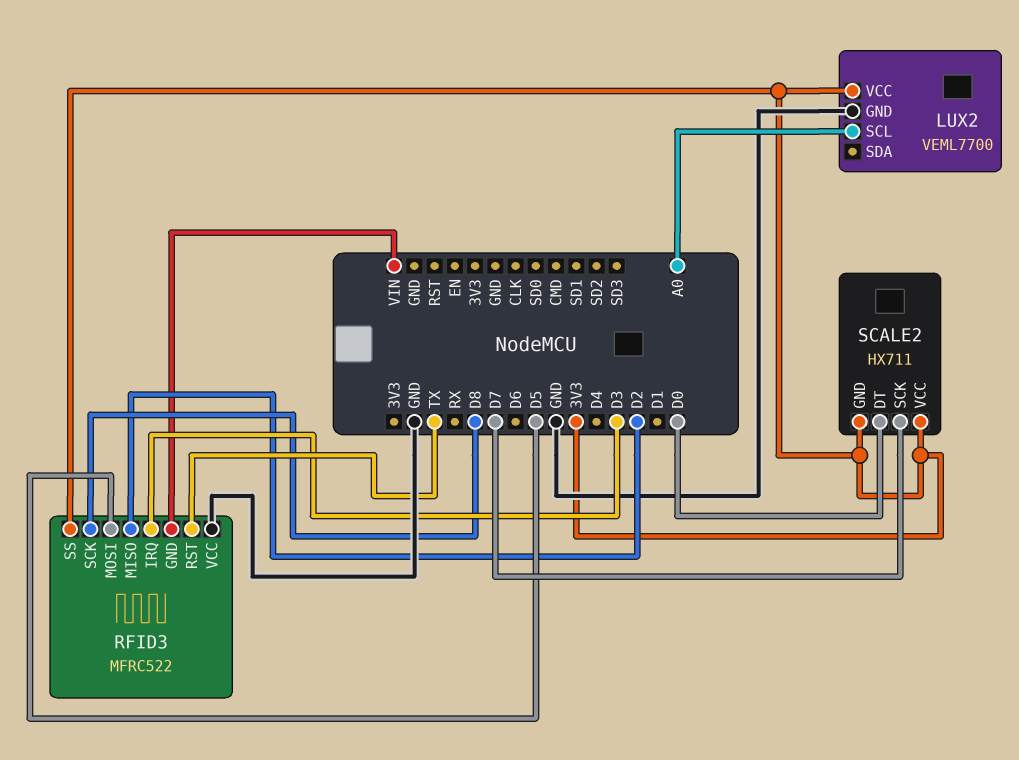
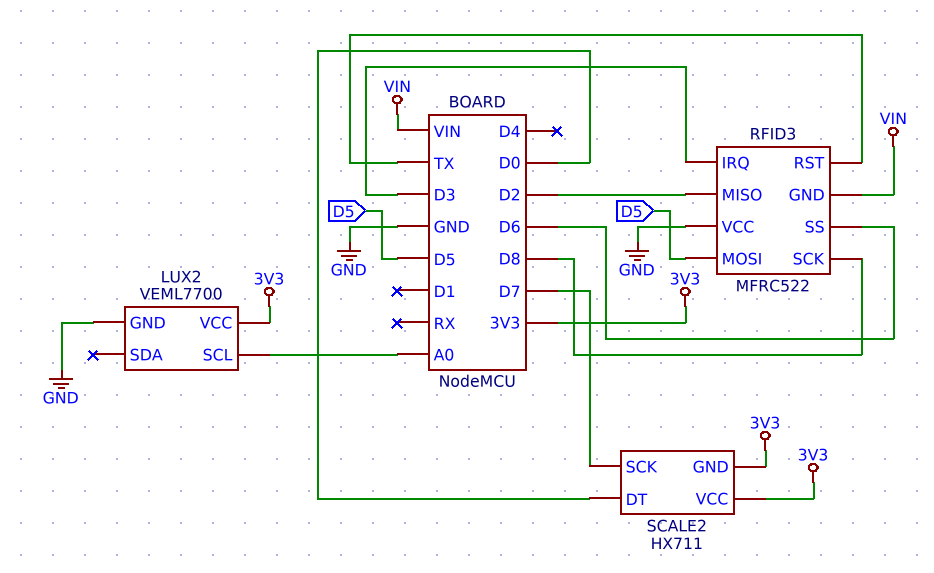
RFID3 pin SS: 3V3 -> D6

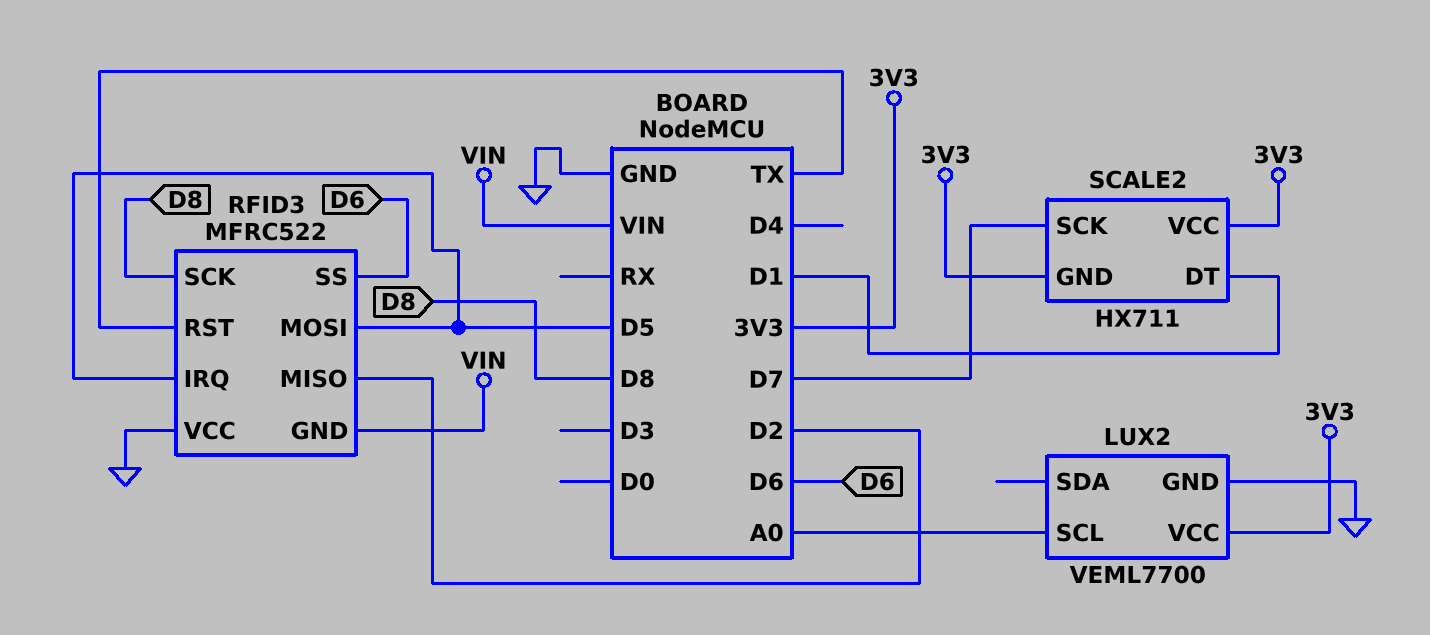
RFID3 pin IRQ: D3 -> D5
SCALE2 pin DT: D0 -> D1

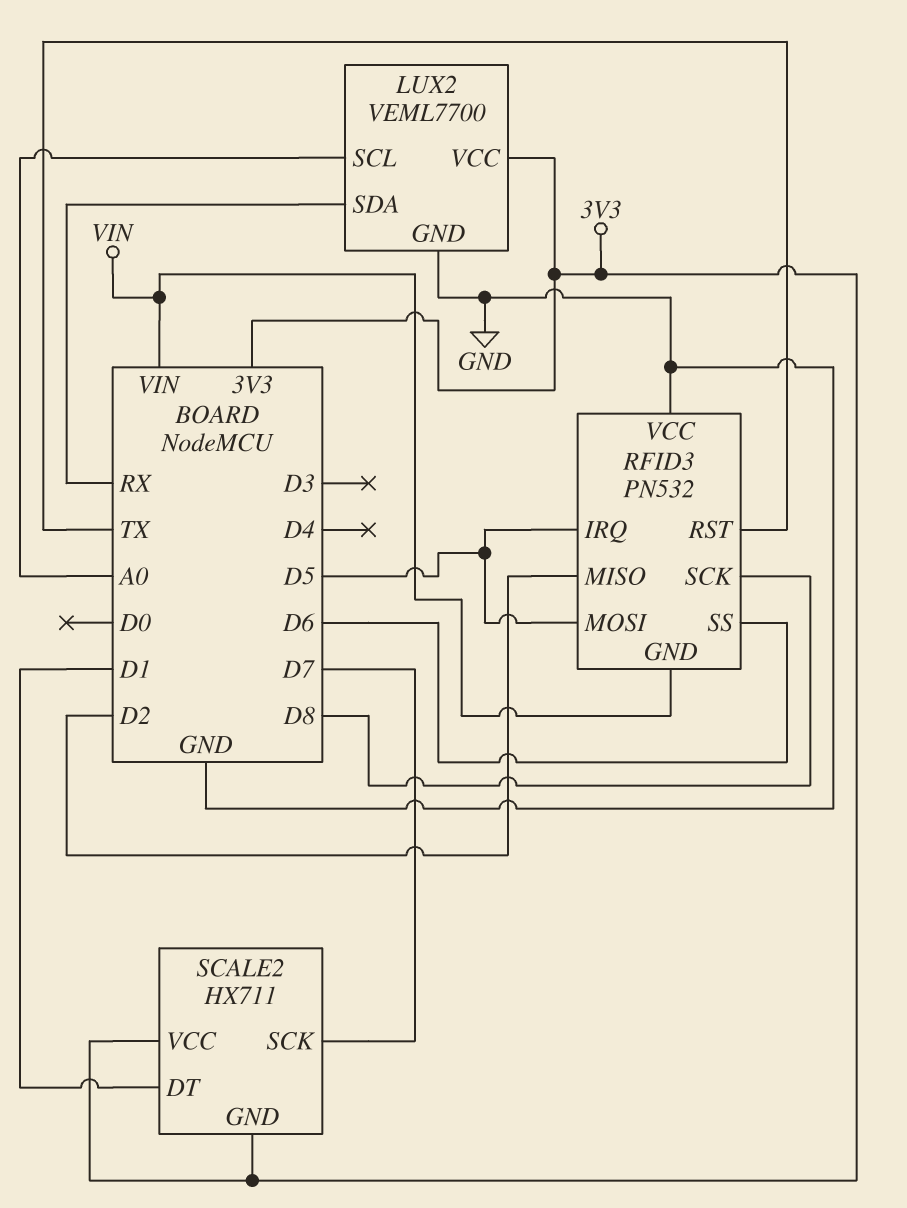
LUX2 pin SDA: none -> RX
RFID3: MFRC522 -> PN532

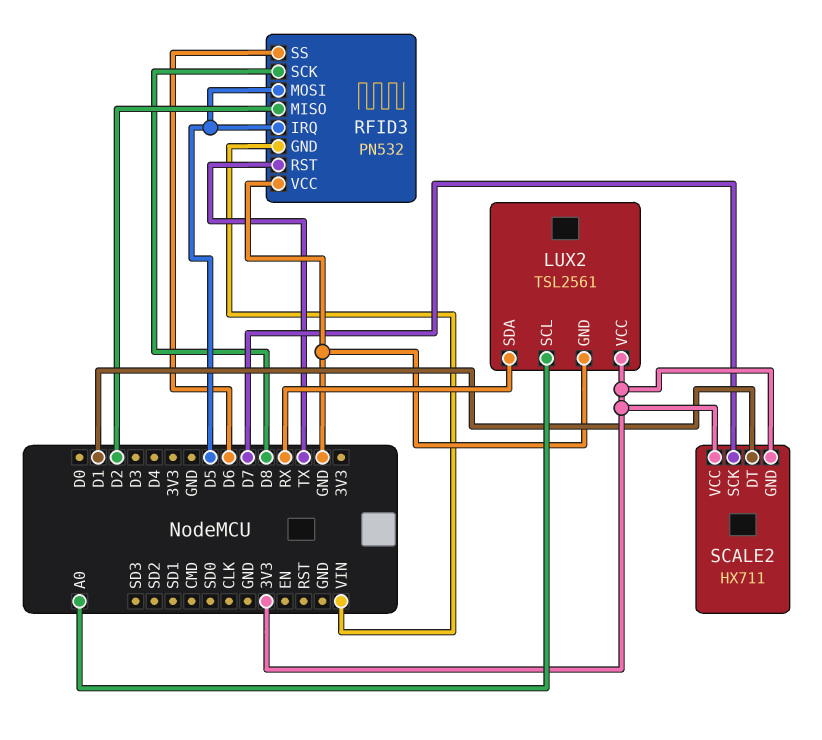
LUX2: VEML7700 -> TSL2561

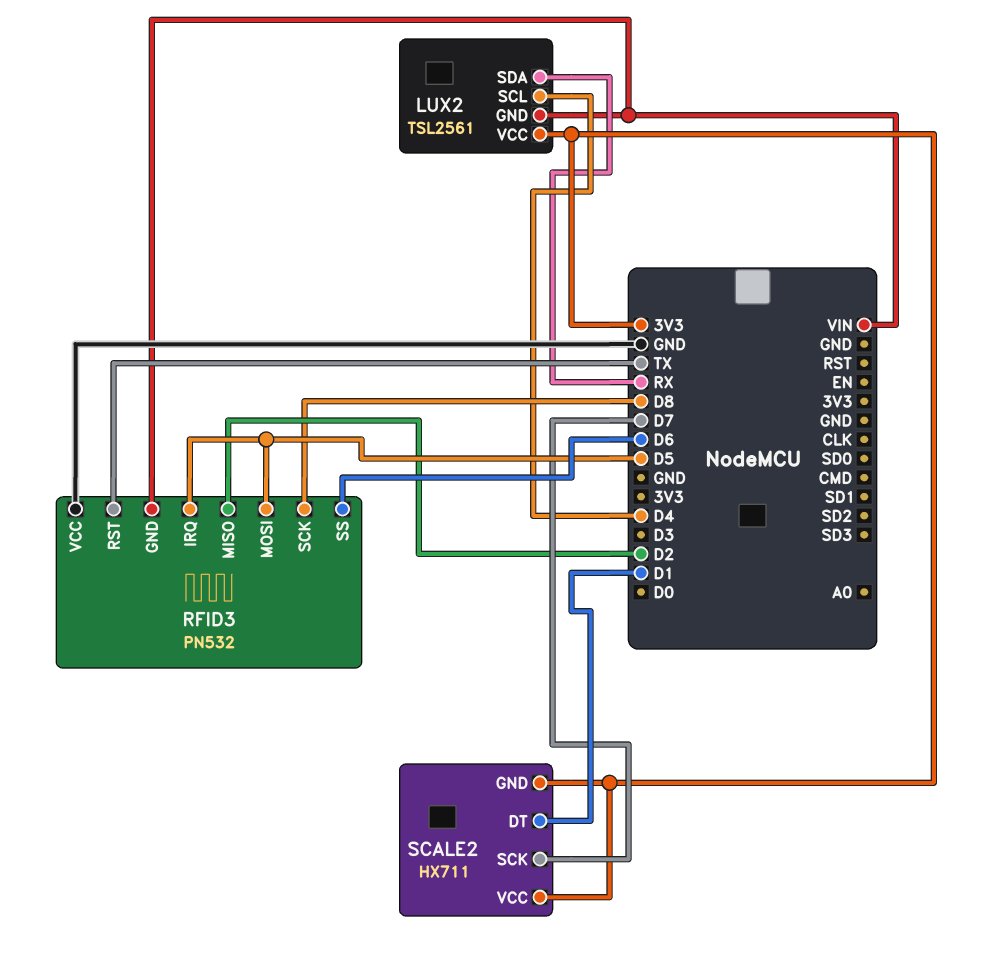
LUX2 pin GND: GND -> VIN
LUX2 pin SCL: A0 -> D4

